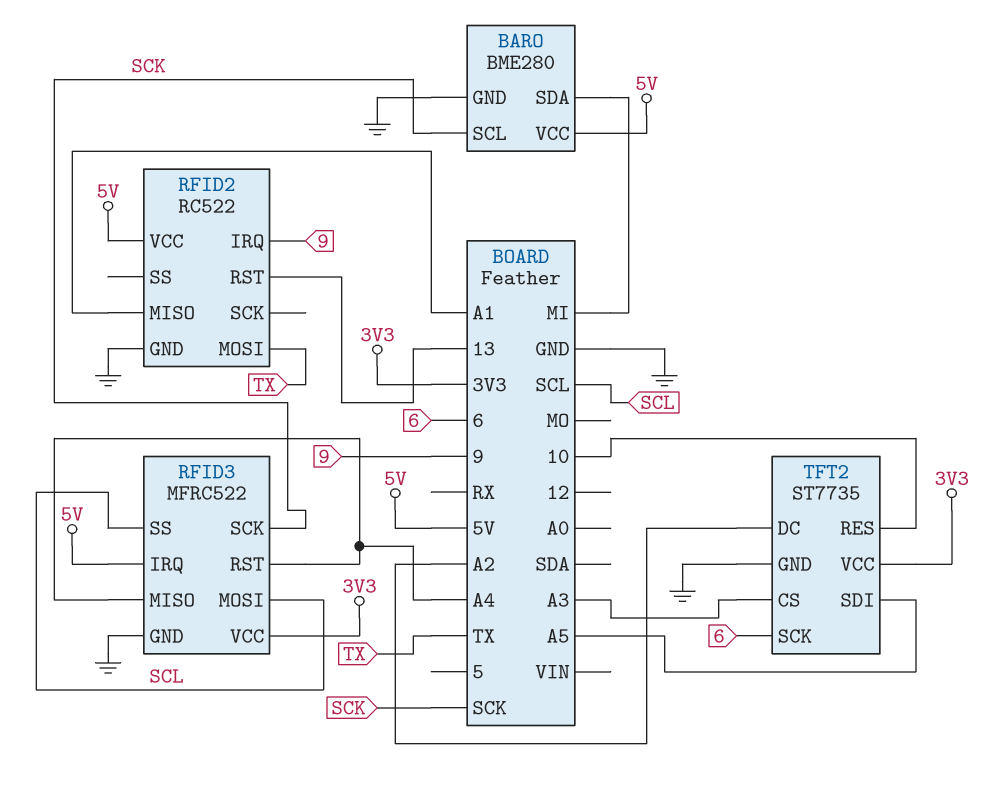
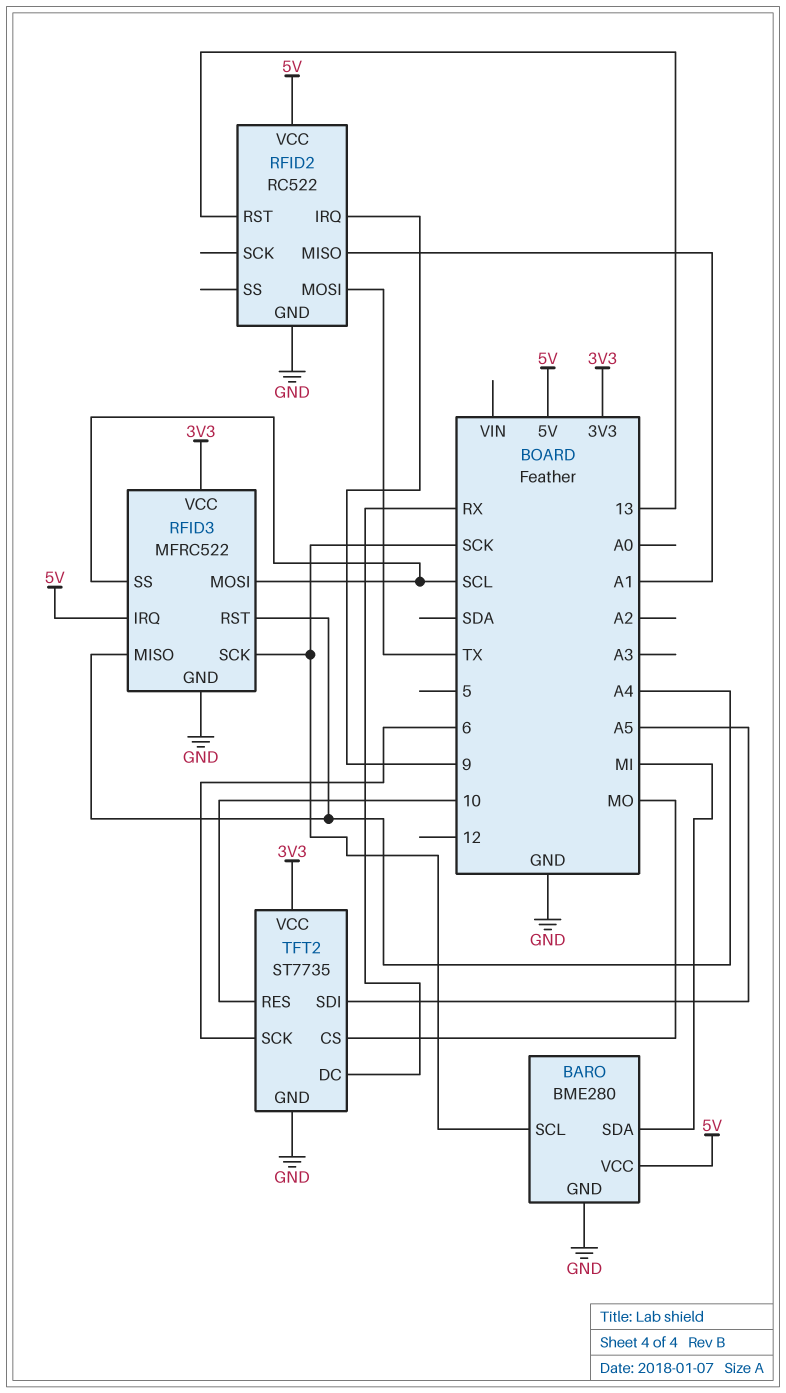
TFT2 pin CS: A3 -> MO
TFT2 pin DC: A2 -> RX

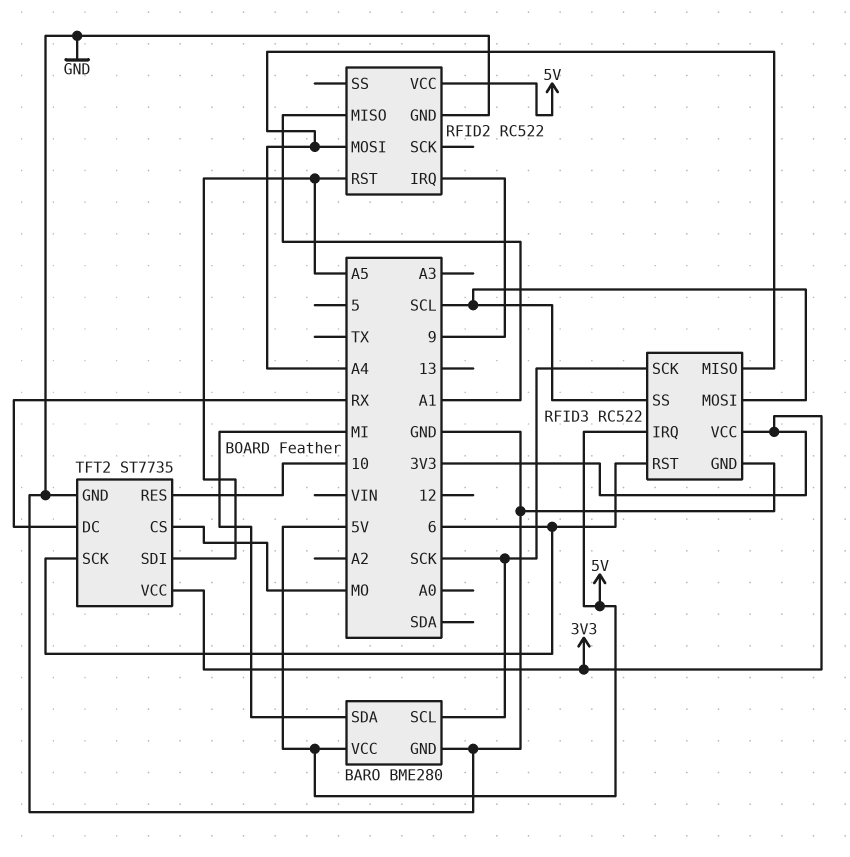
RFID2 pin MOSI: TX -> A4
RFID2 pin RST: 13 -> A5
RFID3: MFRC522 -> RC522
RFID3 pin RST: A4 -> 6

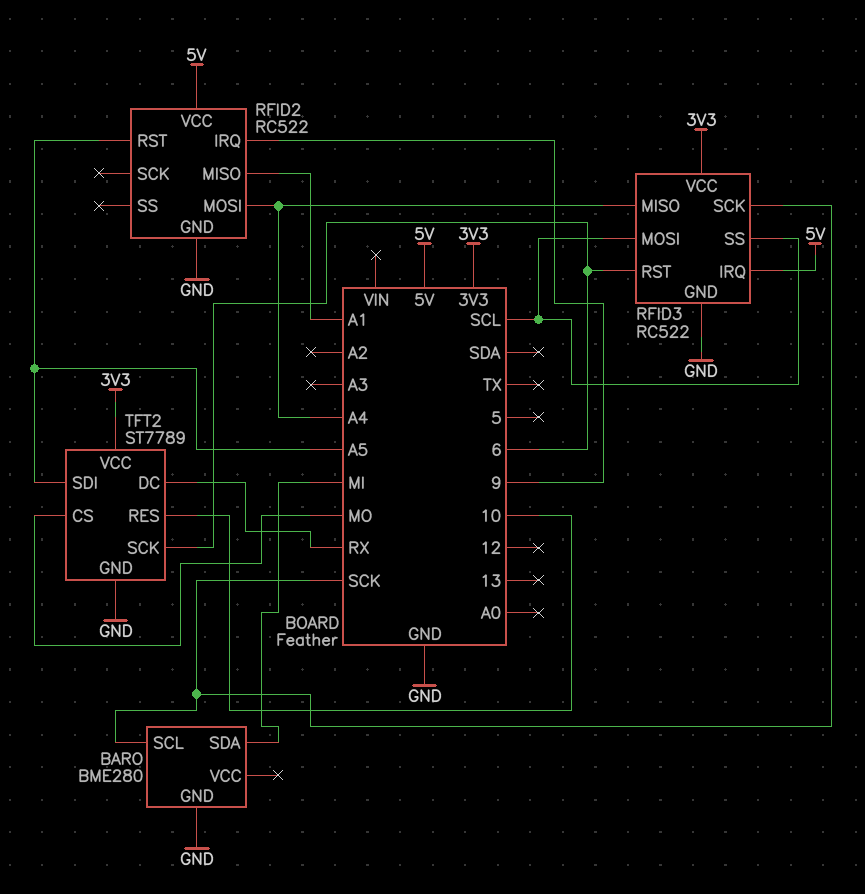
BARO pin VCC: 5V -> none
TFT2: ST7735 -> ST7789

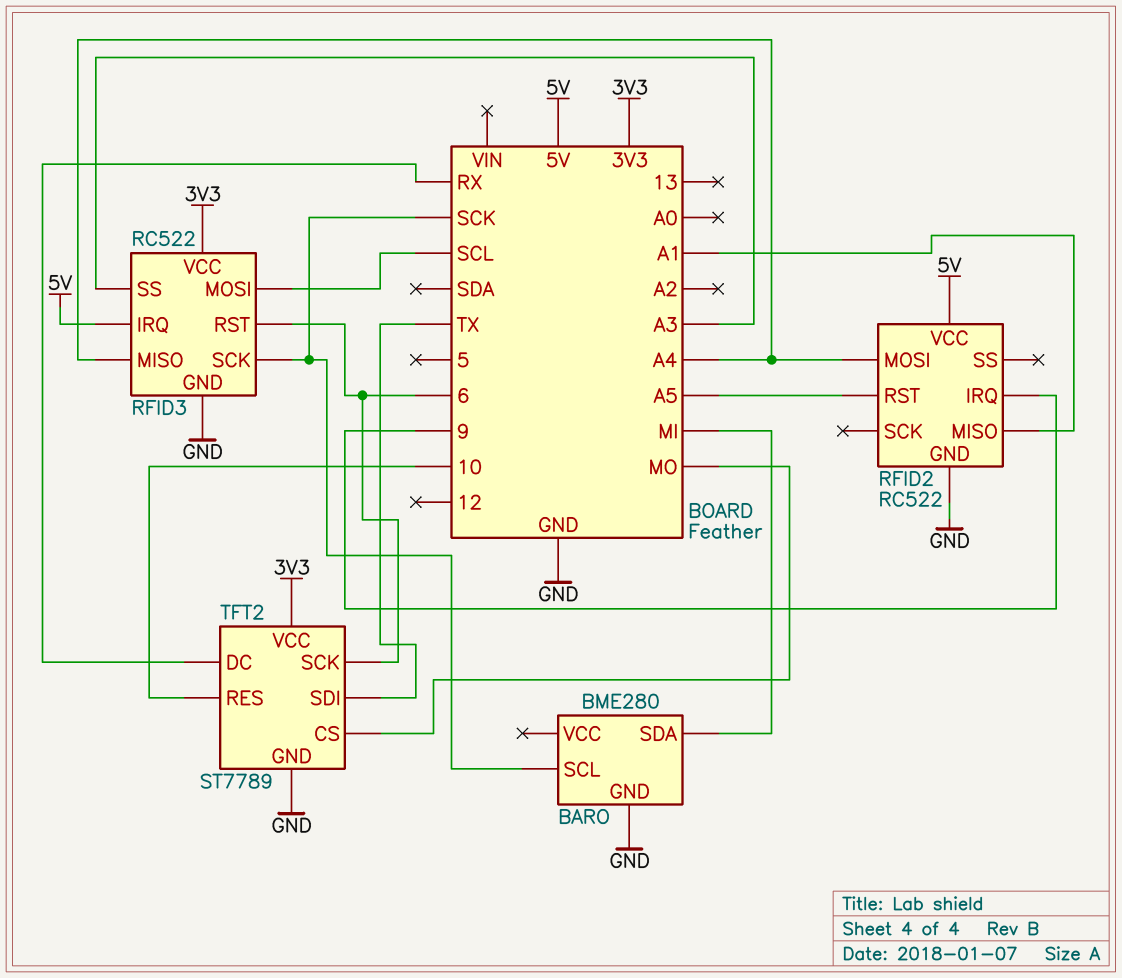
RFID3 pin SS: SCL -> A3
TFT2 pin SDI: A5 -> TX

